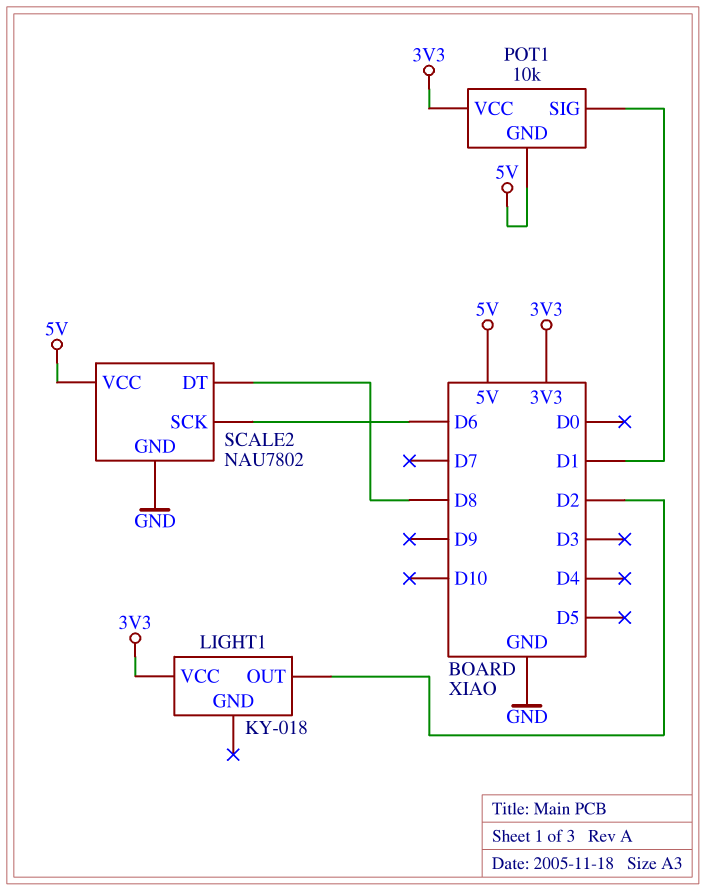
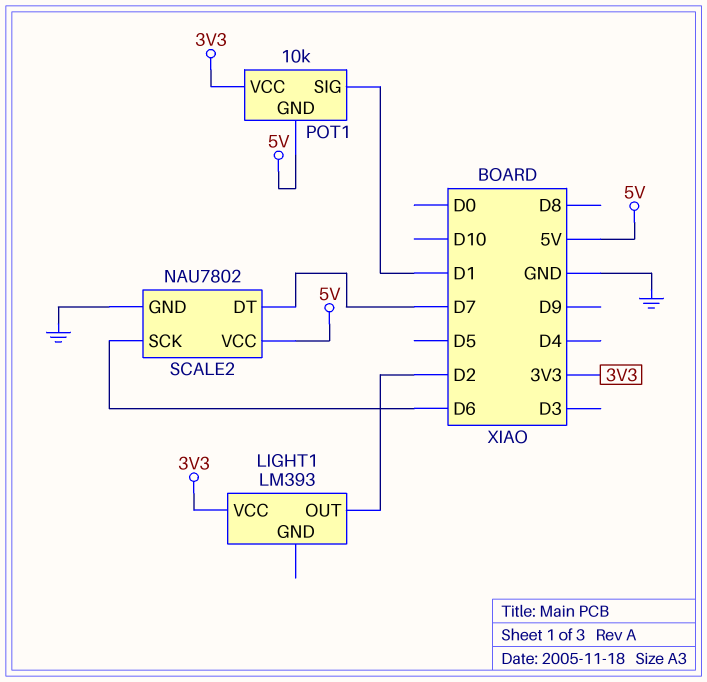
LIGHT1: KY-018 -> LM393
SCALE2 pin DT: D8 -> D7

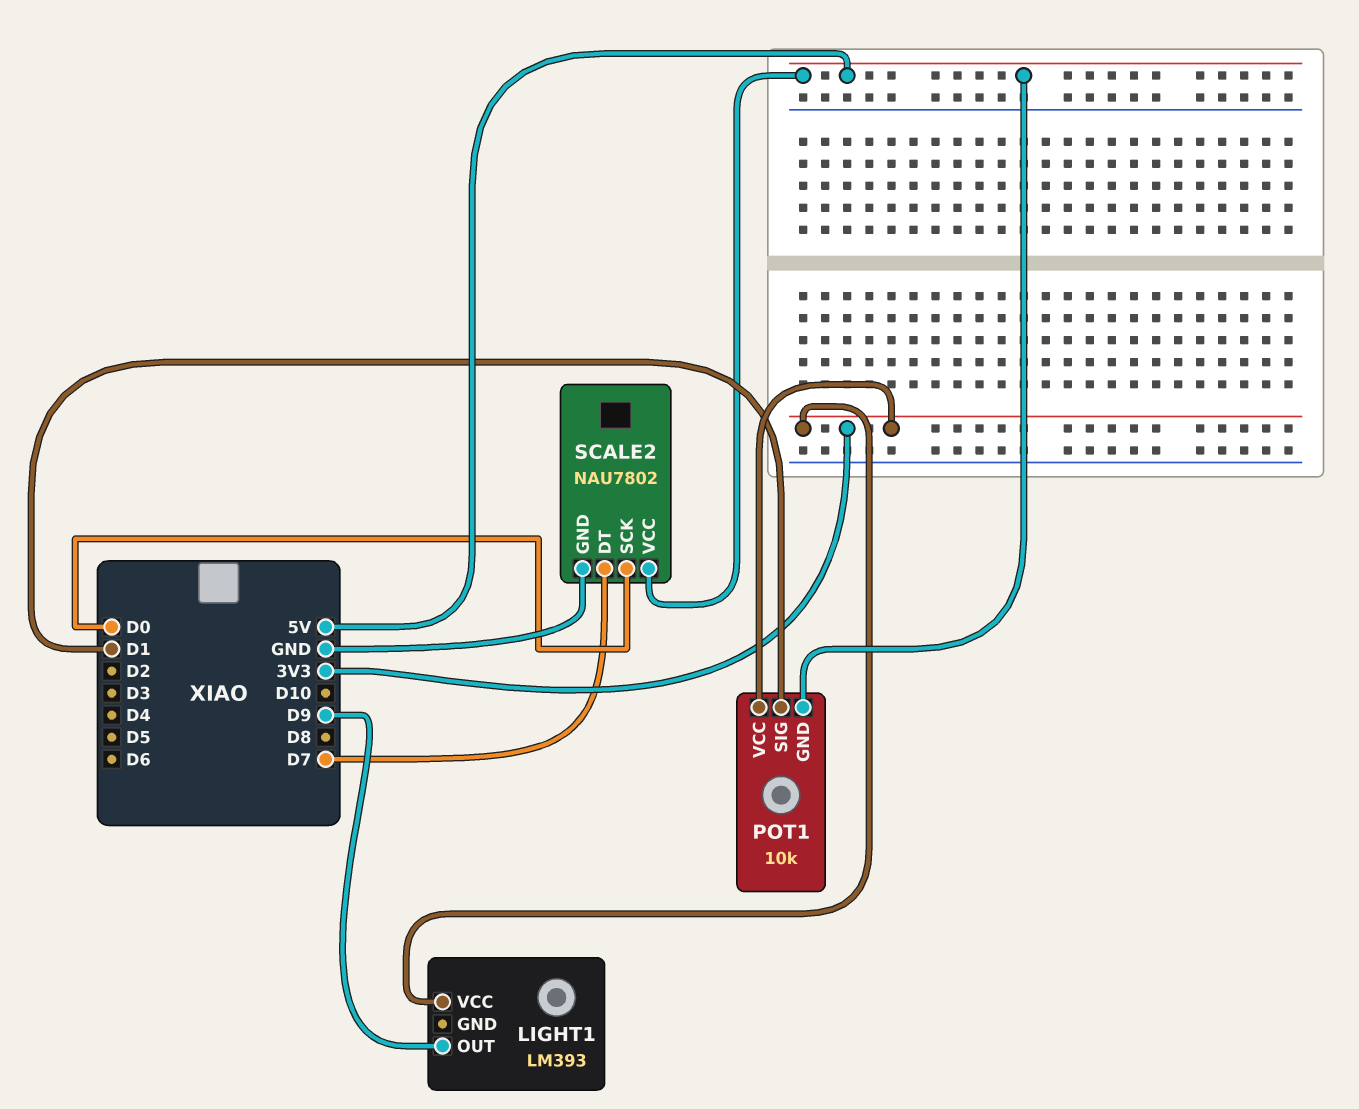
LIGHT1 pin OUT: D2 -> D9
SCALE2 pin SCK: D6 -> D0

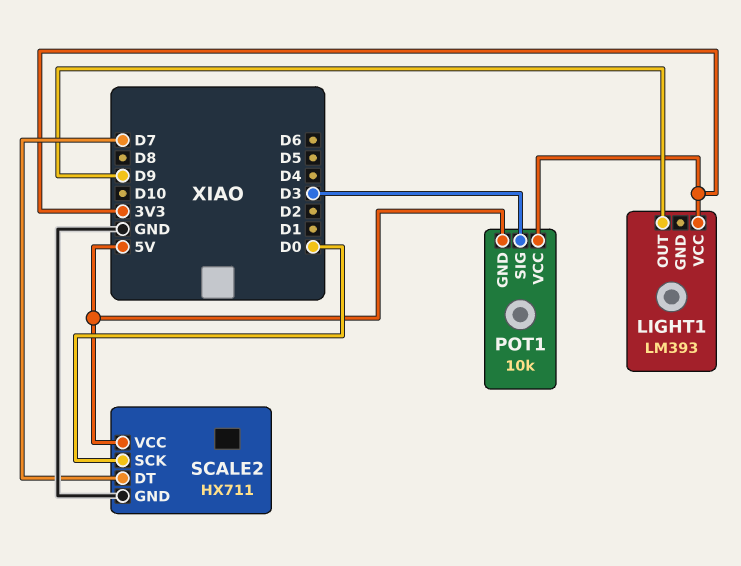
POT1 pin SIG: D1 -> D3
SCALE2: NAU7802 -> HX711

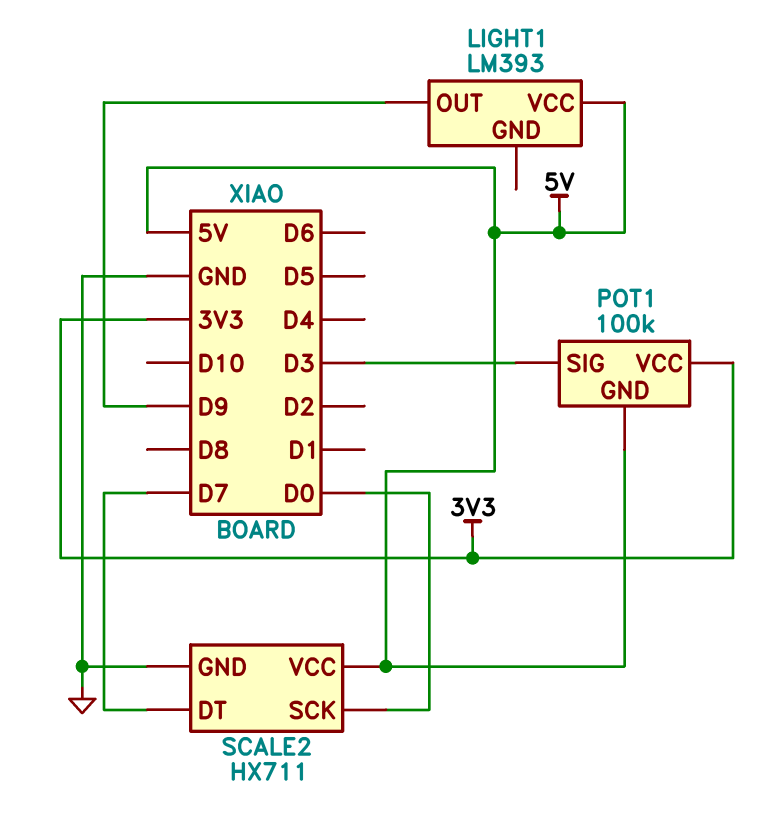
LIGHT1 pin VCC: 3V3 -> 5V
POT1: 10k -> 100k

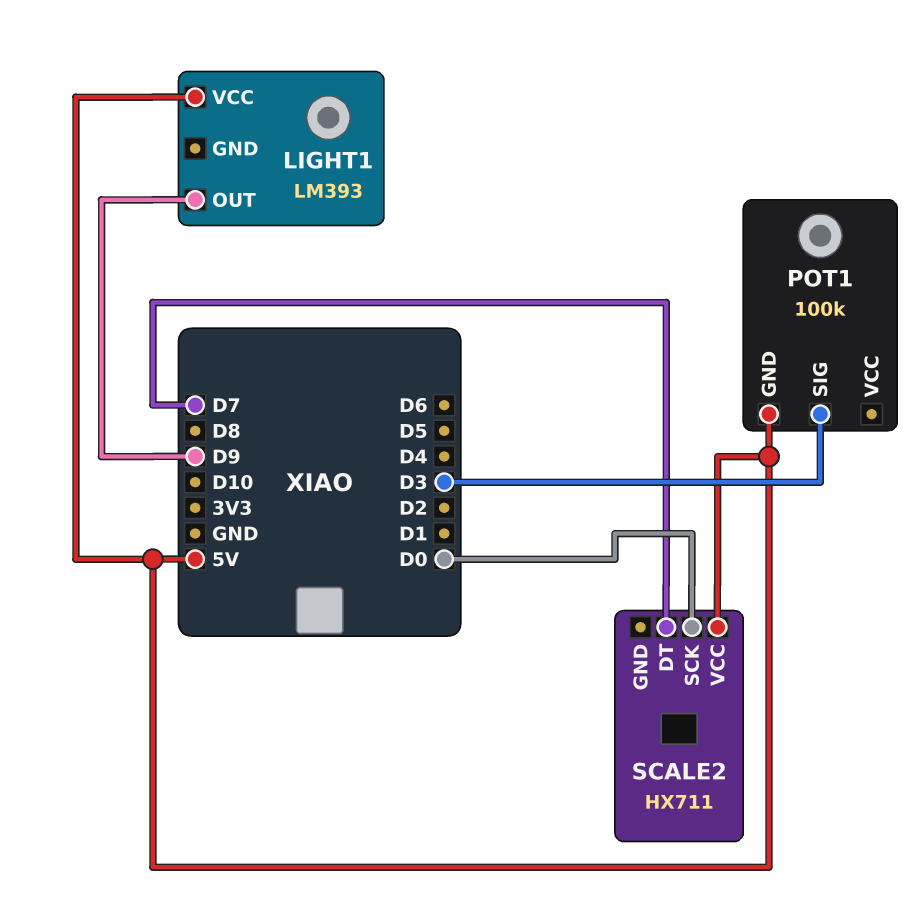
POT1 pin VCC: 3V3 -> none
SCALE2 pin GND: GND -> none

